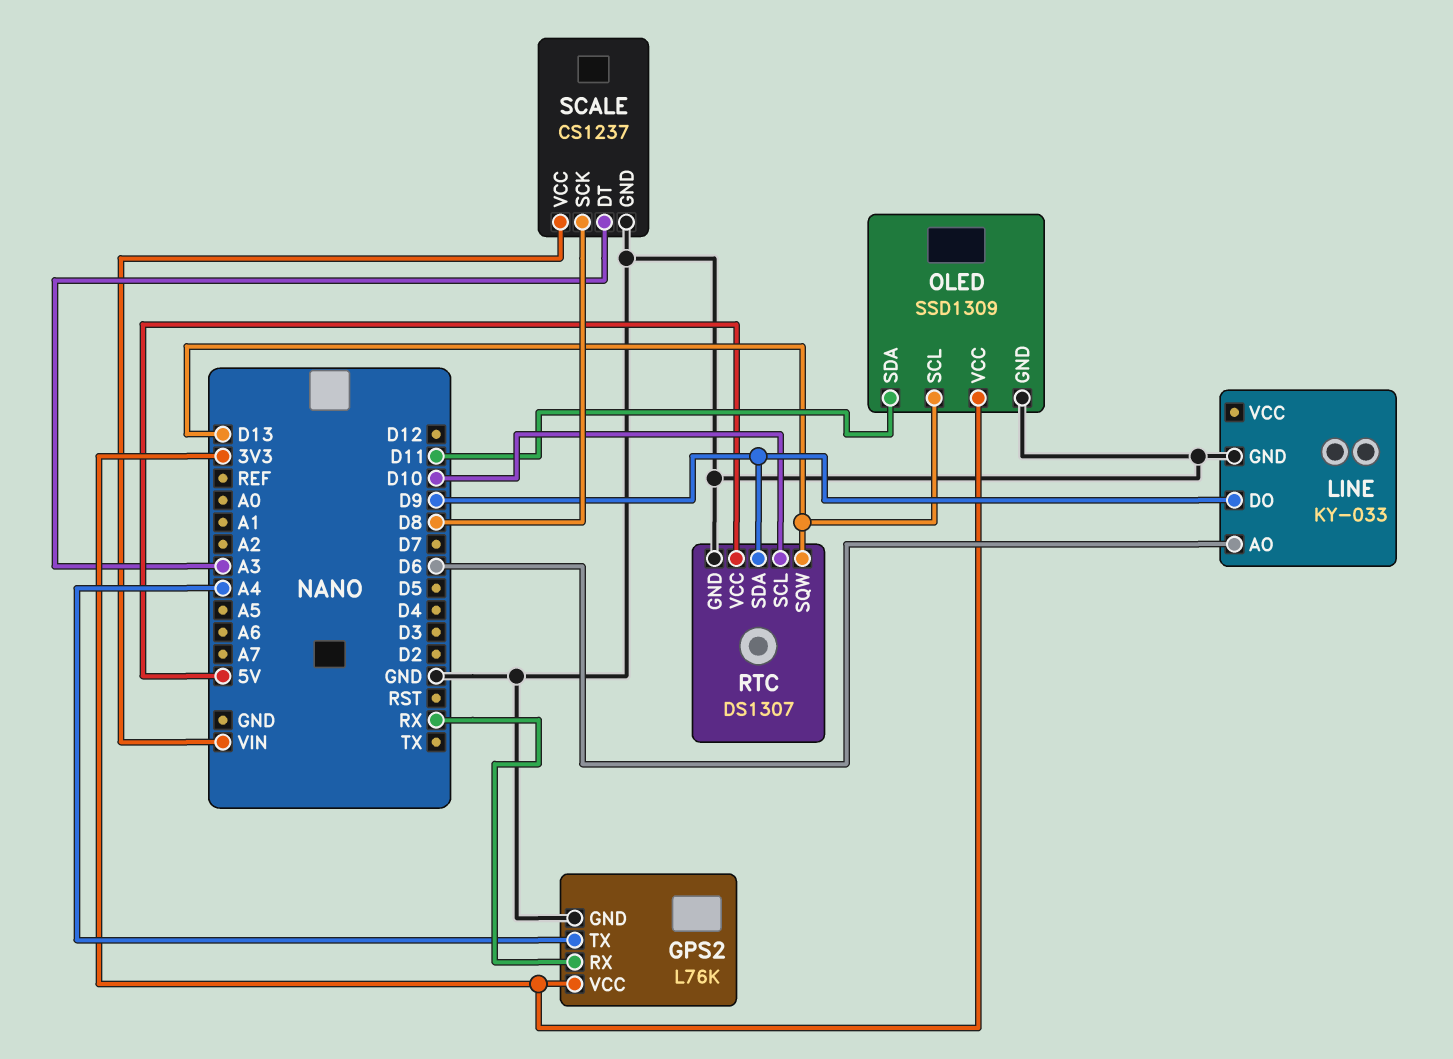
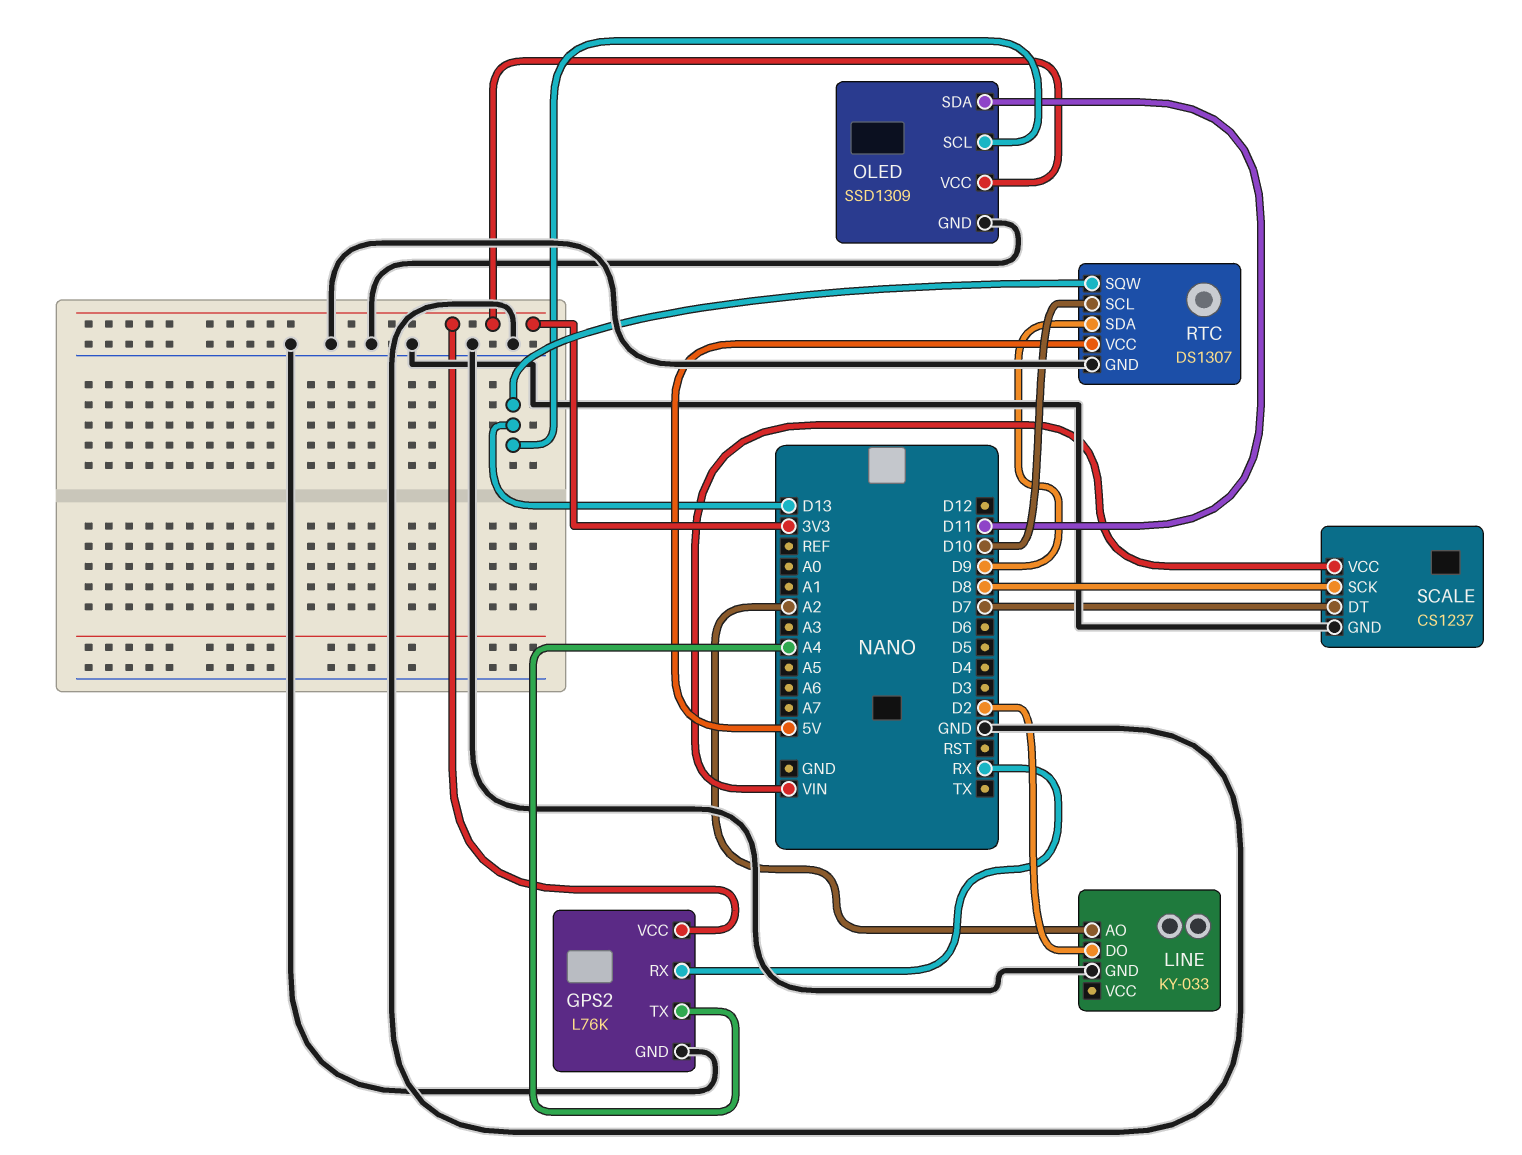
LINE pin AO: D6 -> A2
LINE pin DO: D9 -> D2
SCALE pin DT: A3 -> D7

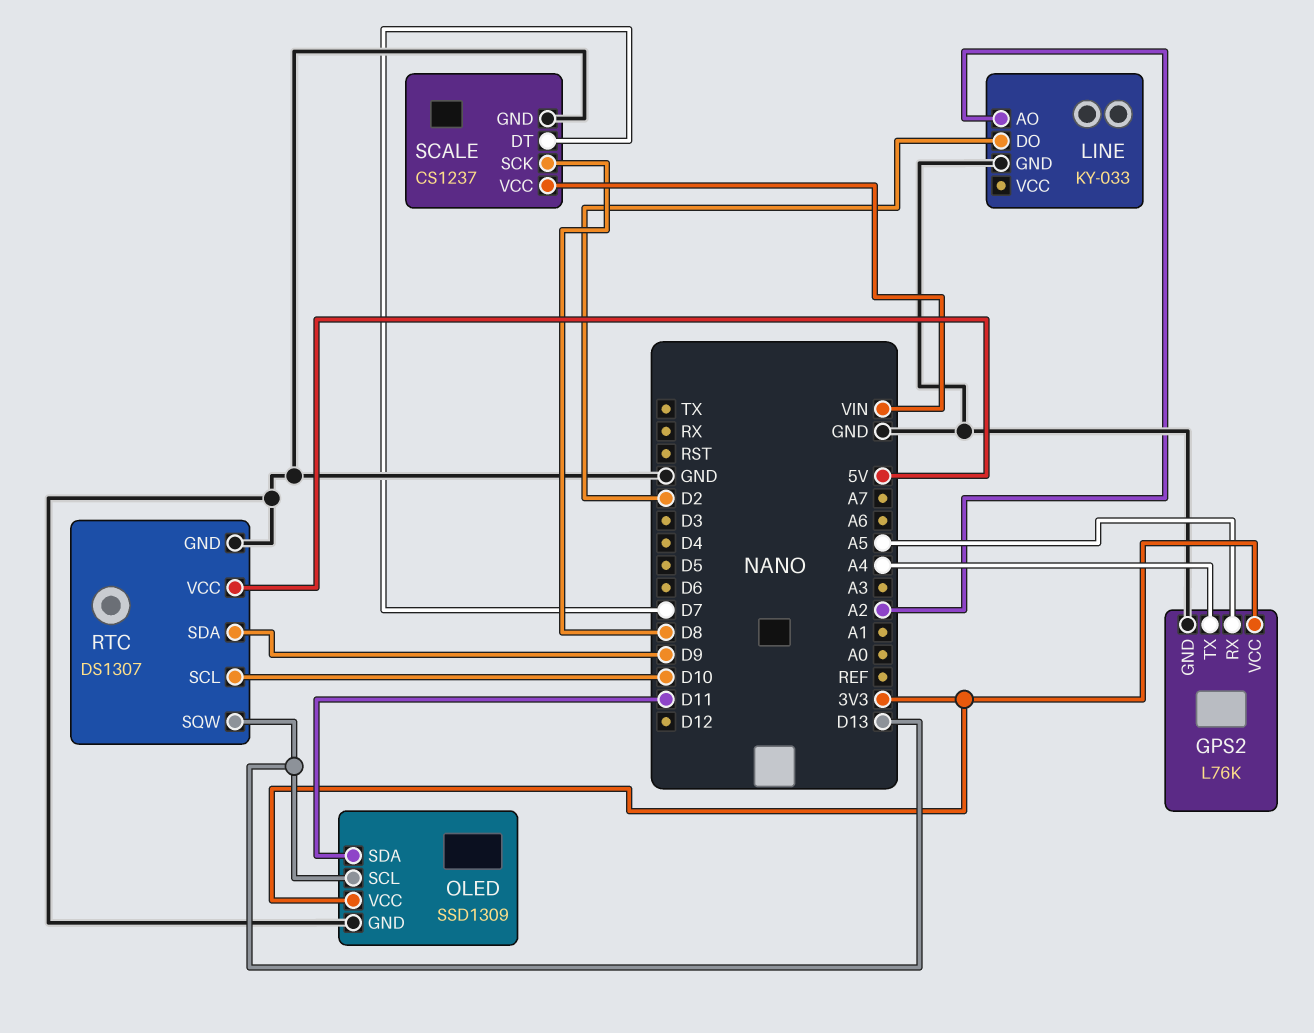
GPS2 pin RX: RX -> A5

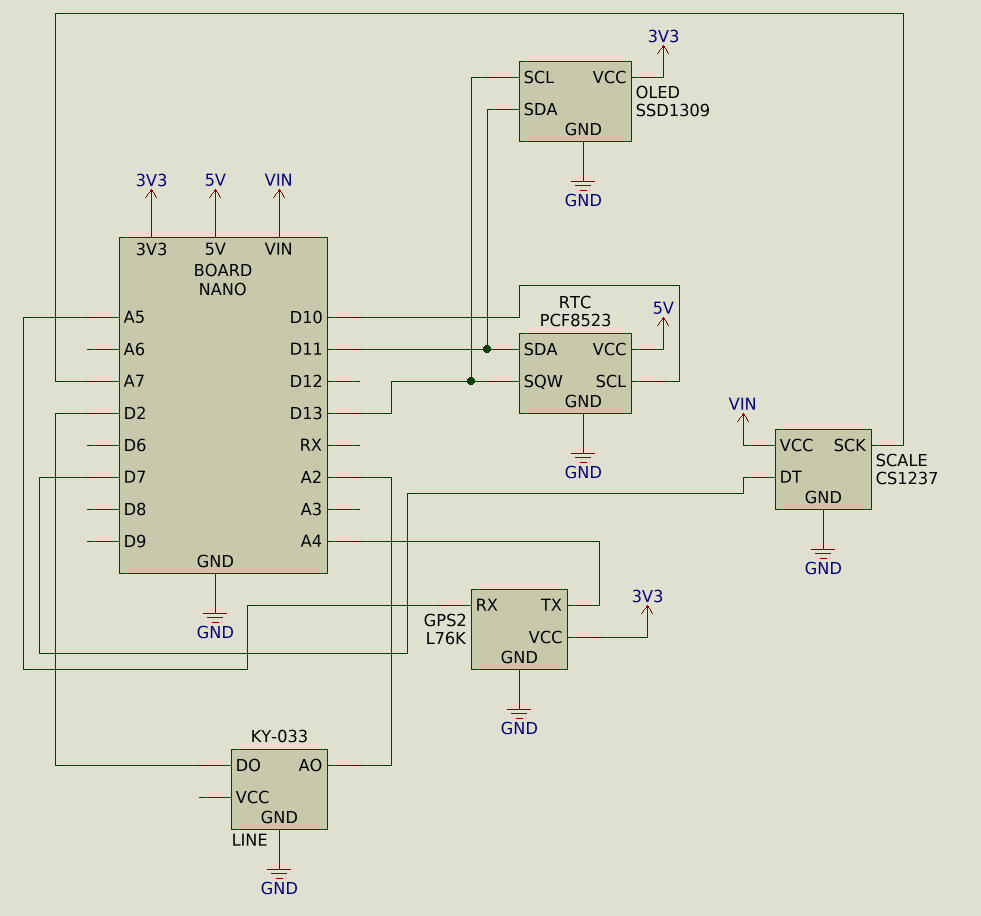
RTC: DS1307 -> PCF8523
RTC pin SDA: D9 -> D11
SCALE pin SCK: D8 -> A7

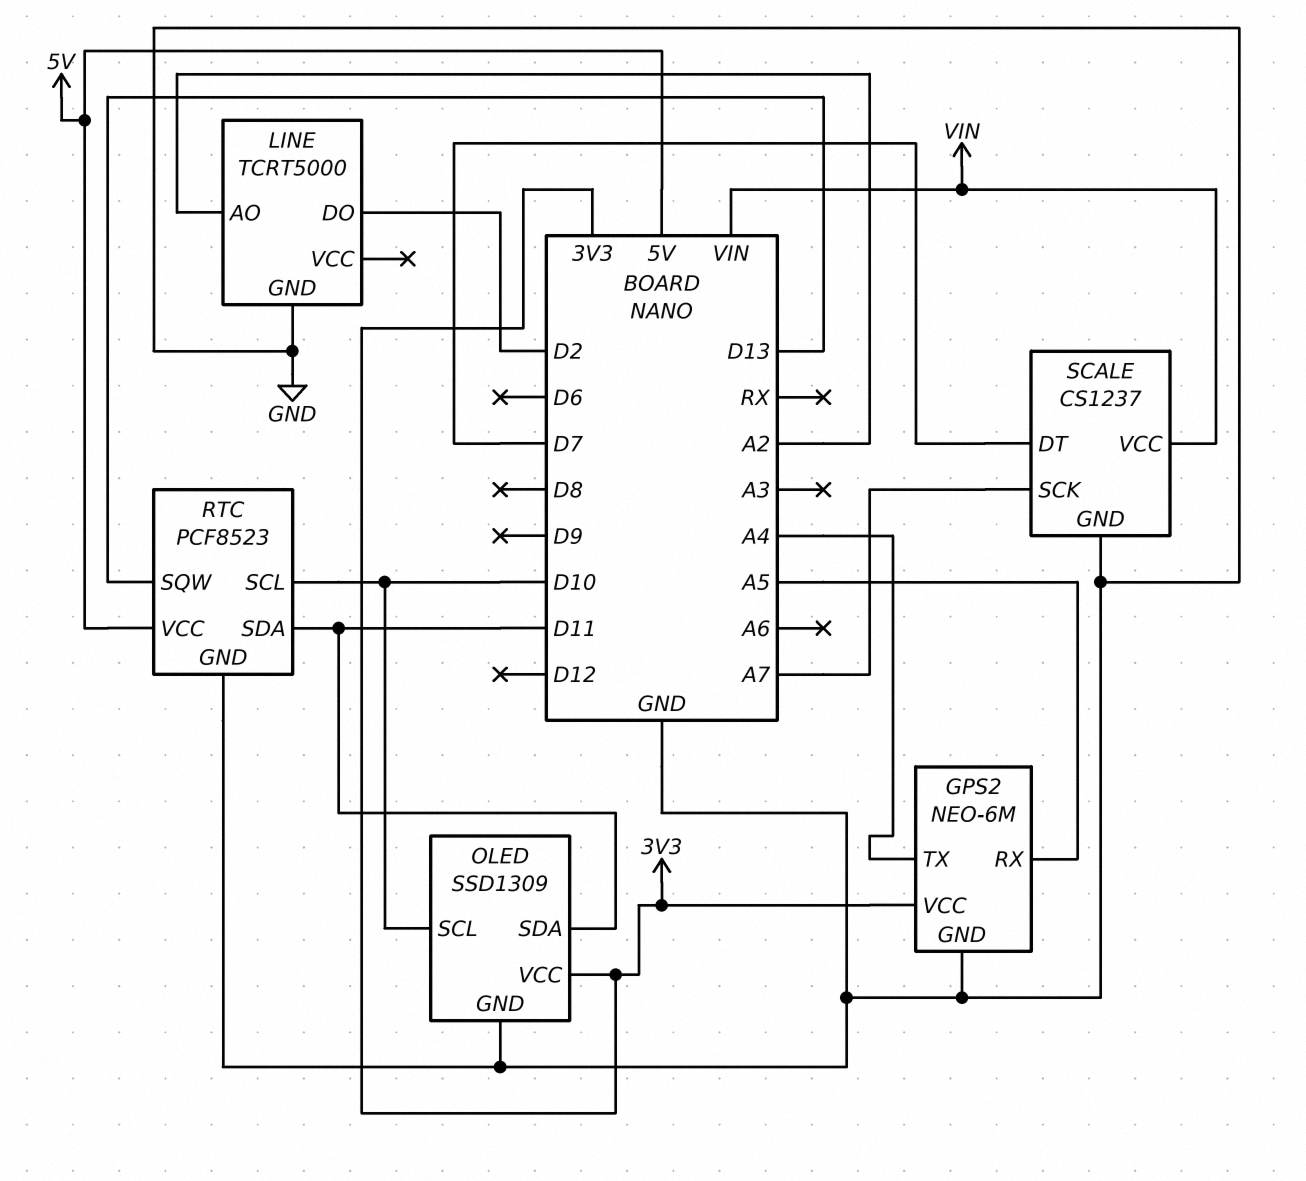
GPS2: L76K -> NEO-6M
LINE: KY-033 -> TCRT5000
OLED pin SCL: D13 -> D10

